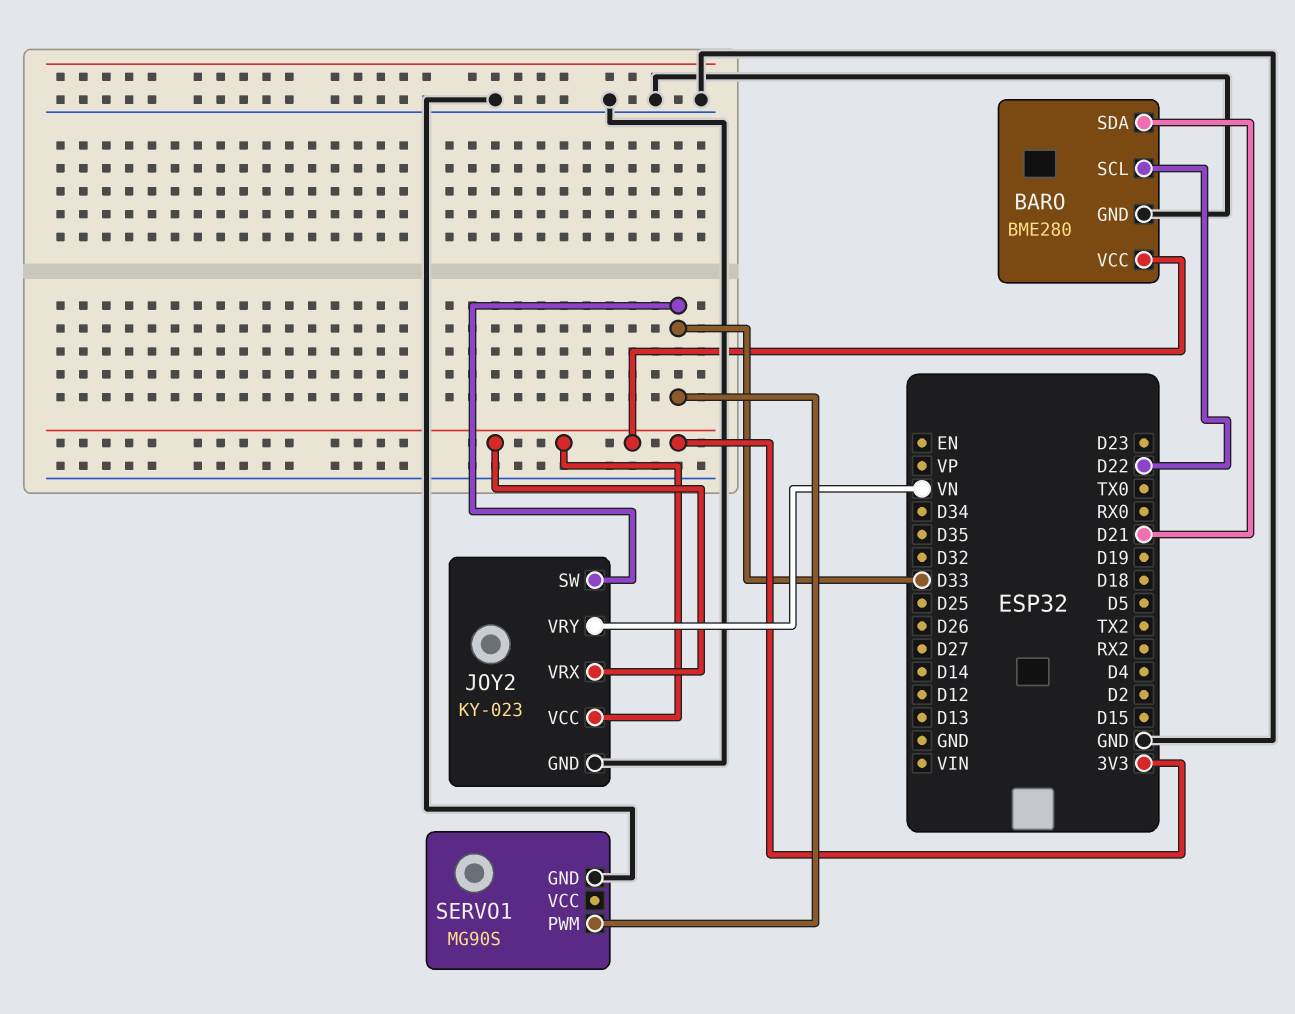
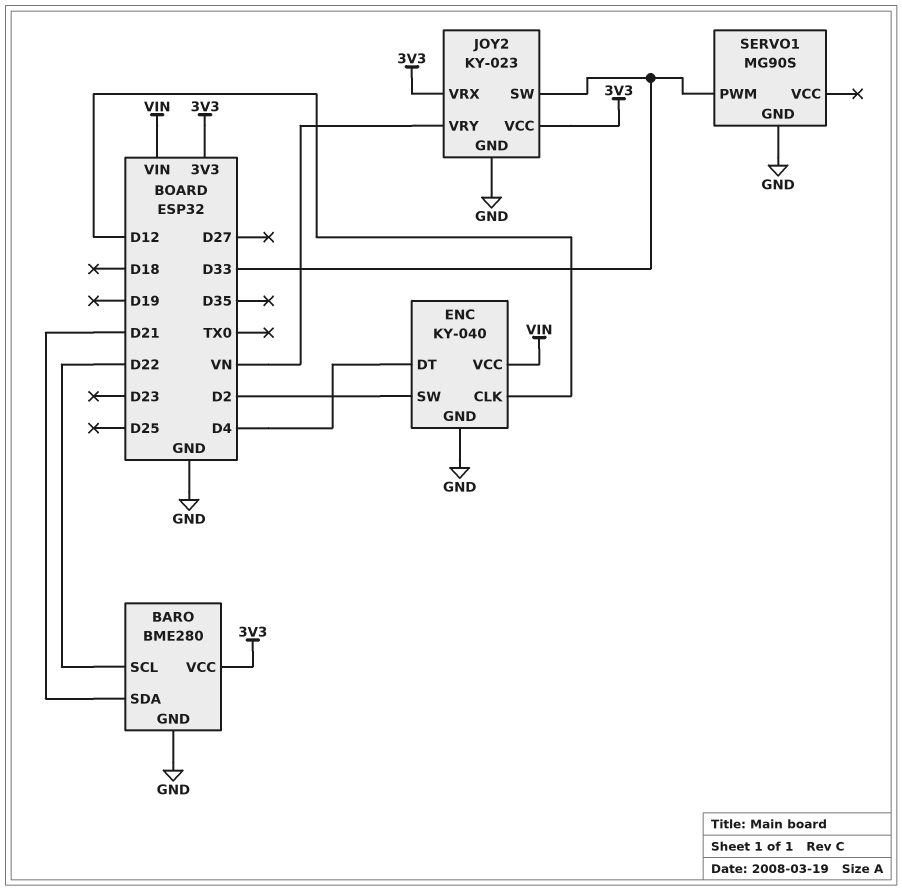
ENC: none -> KY-040
ENC pin CLK: none -> D12
ENC pin DT: none -> D4
ENC pin GND: none -> GND
ENC pin SW: none -> D2
ENC pin VCC: none -> VIN

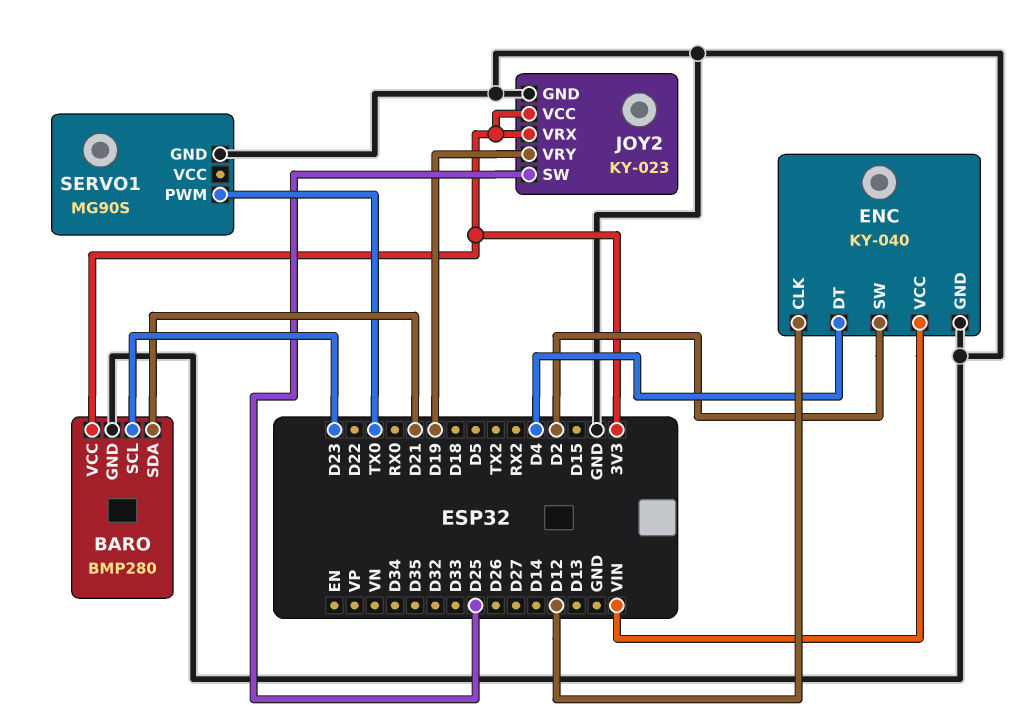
BARO: BME280 -> BMP280
BARO pin SCL: D22 -> D23
JOY2 pin SW: D33 -> D25
JOY2 pin VRY: VN -> D19
SERVO1 pin PWM: D33 -> TX0

